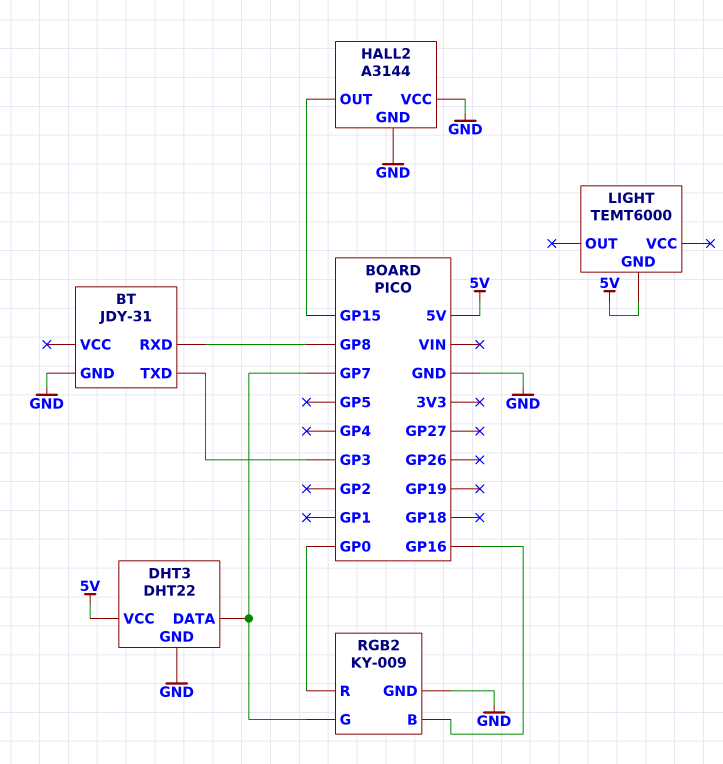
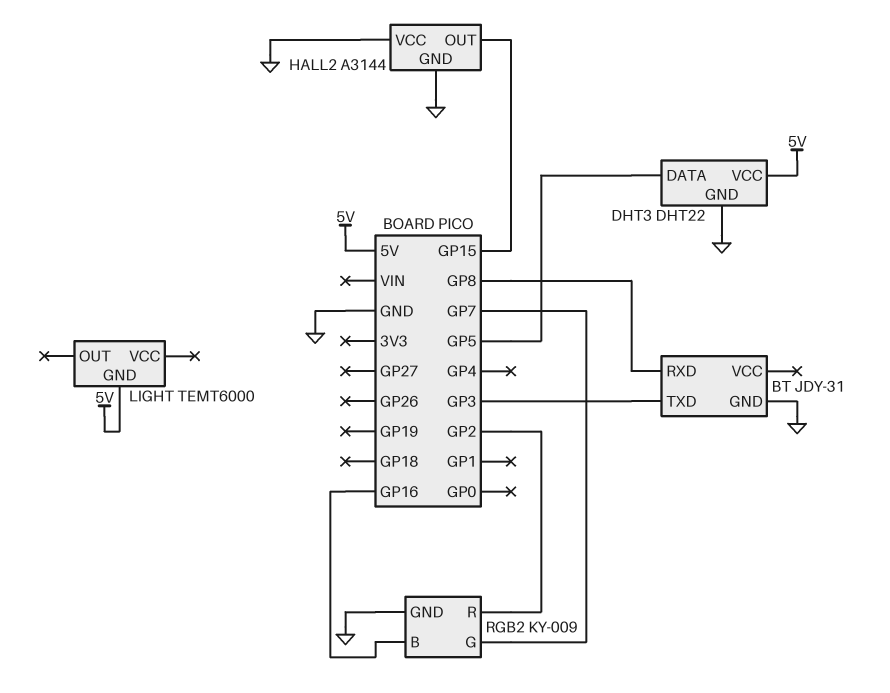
DHT3 pin DATA: GP7 -> GP5
RGB2 pin R: GP0 -> GP2

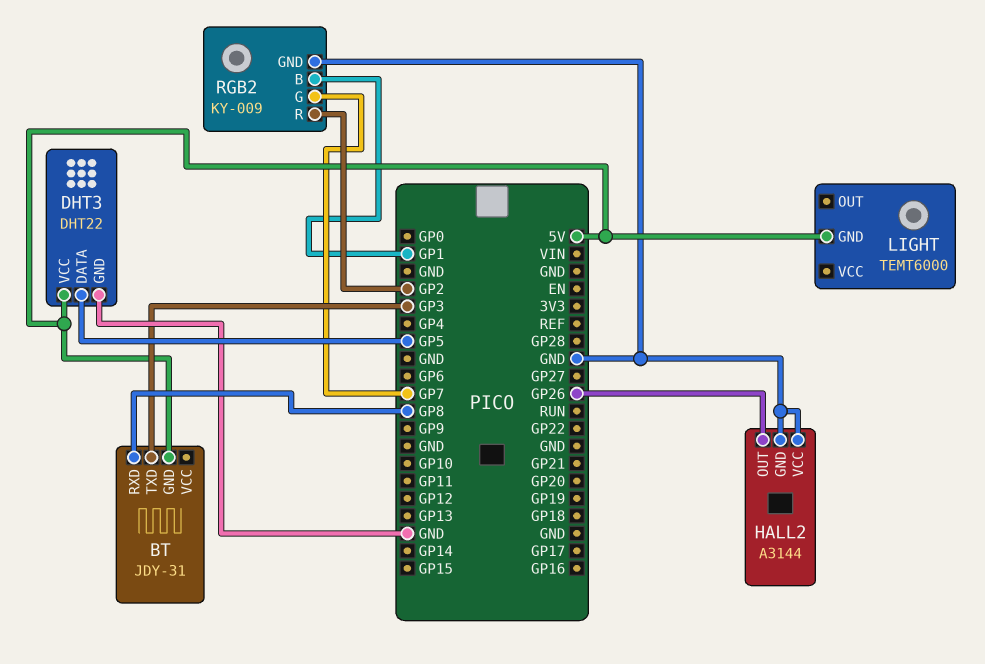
BT pin GND: GND -> 5V
HALL2 pin OUT: GP15 -> GP26
RGB2 pin B: GP16 -> GP1

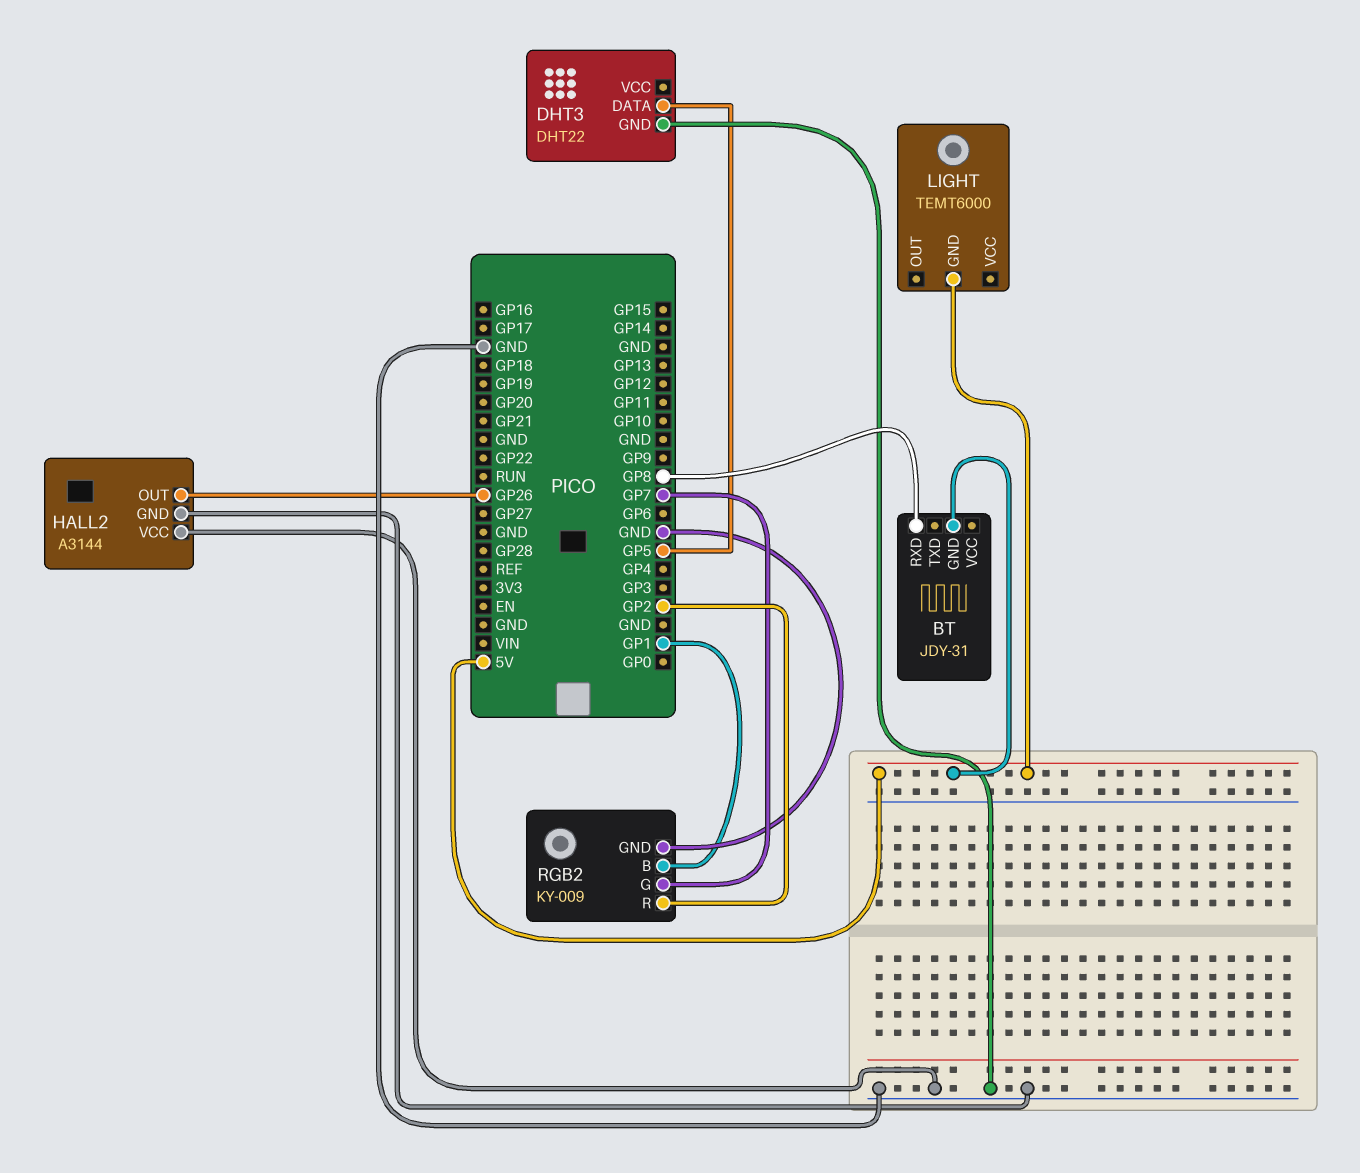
BT pin TXD: GP3 -> none
DHT3 pin VCC: 5V -> none

